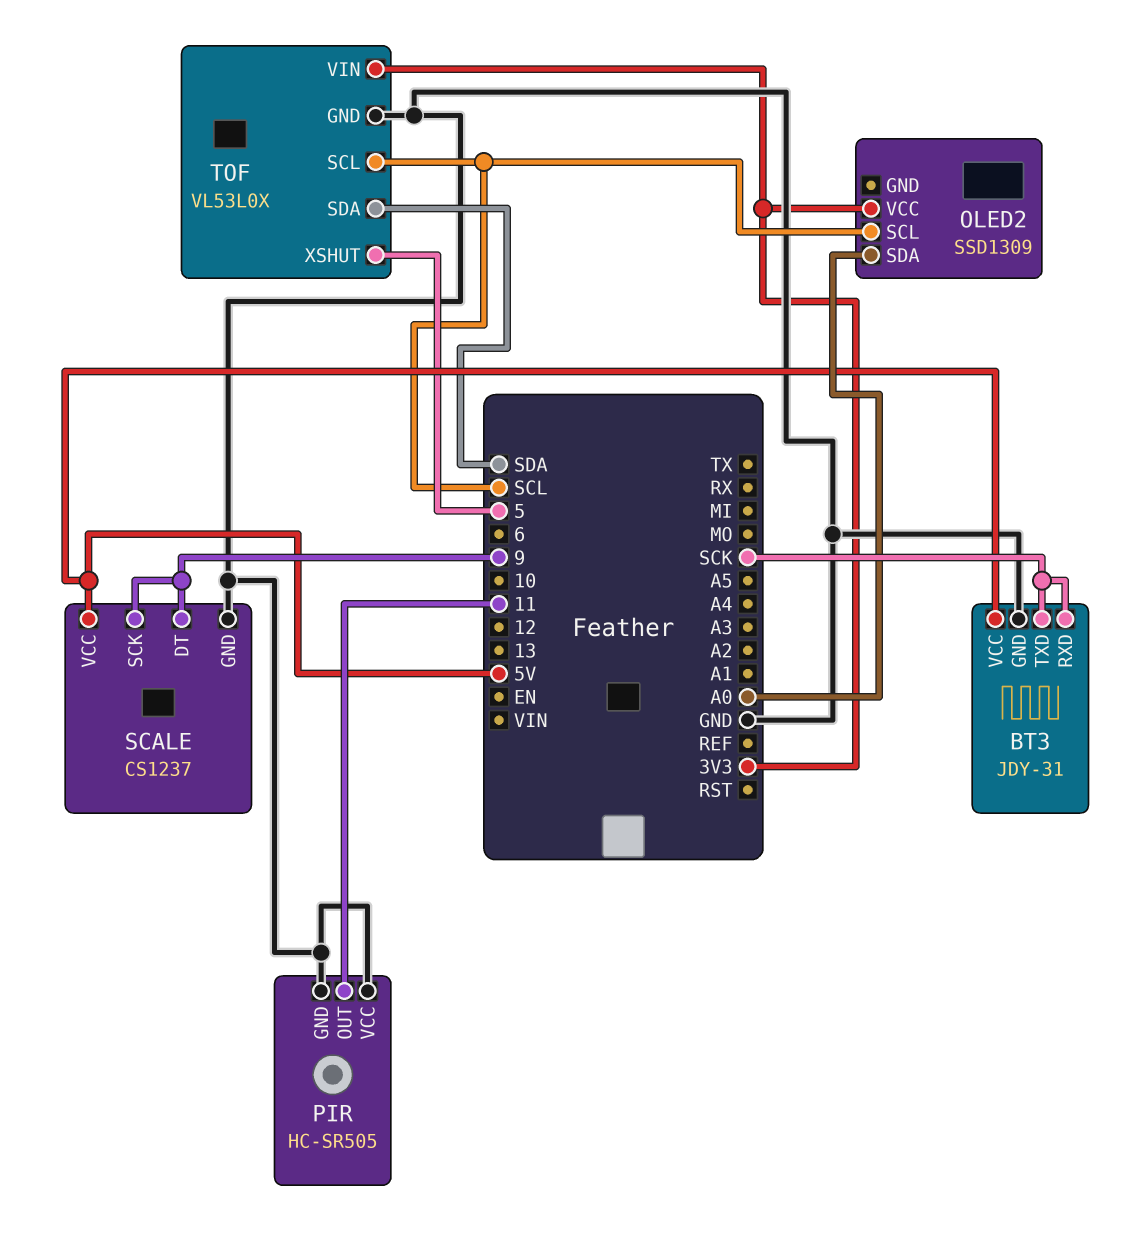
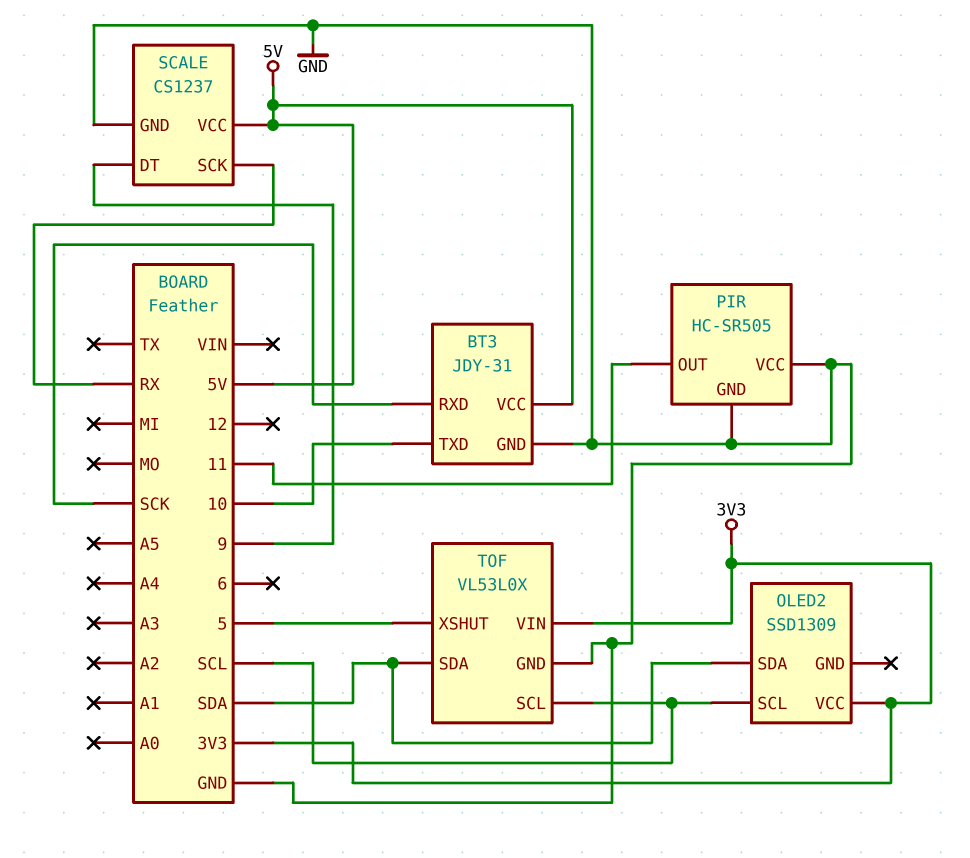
BT3 pin TXD: SCK -> 10
OLED2 pin SDA: A0 -> SDA
SCALE pin SCK: 9 -> RX

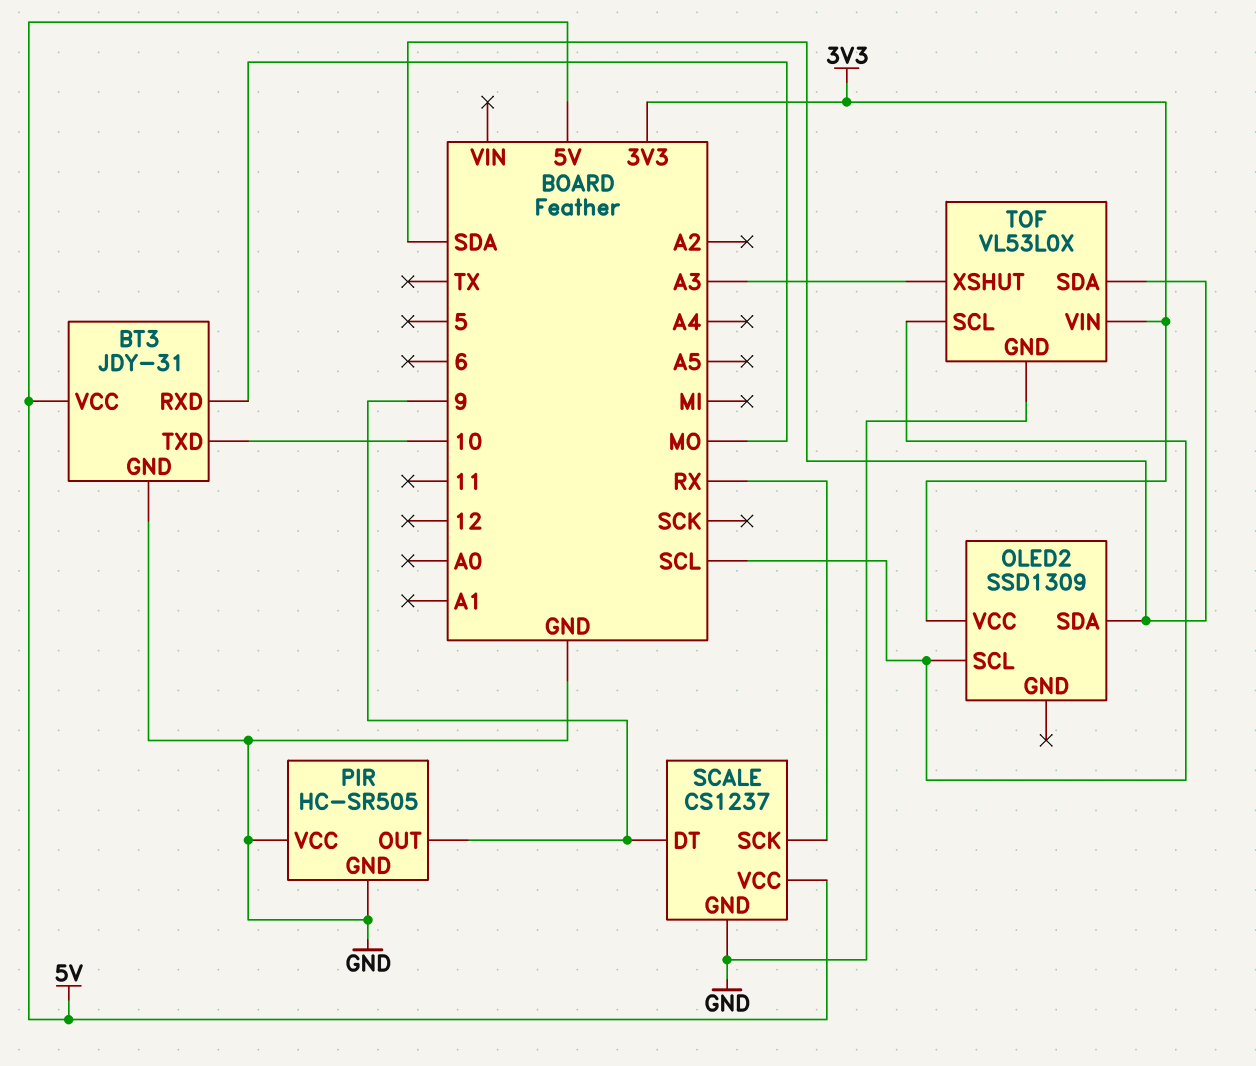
BT3 pin RXD: SCK -> MO
PIR pin OUT: 11 -> 9
TOF pin XSHUT: 5 -> A3

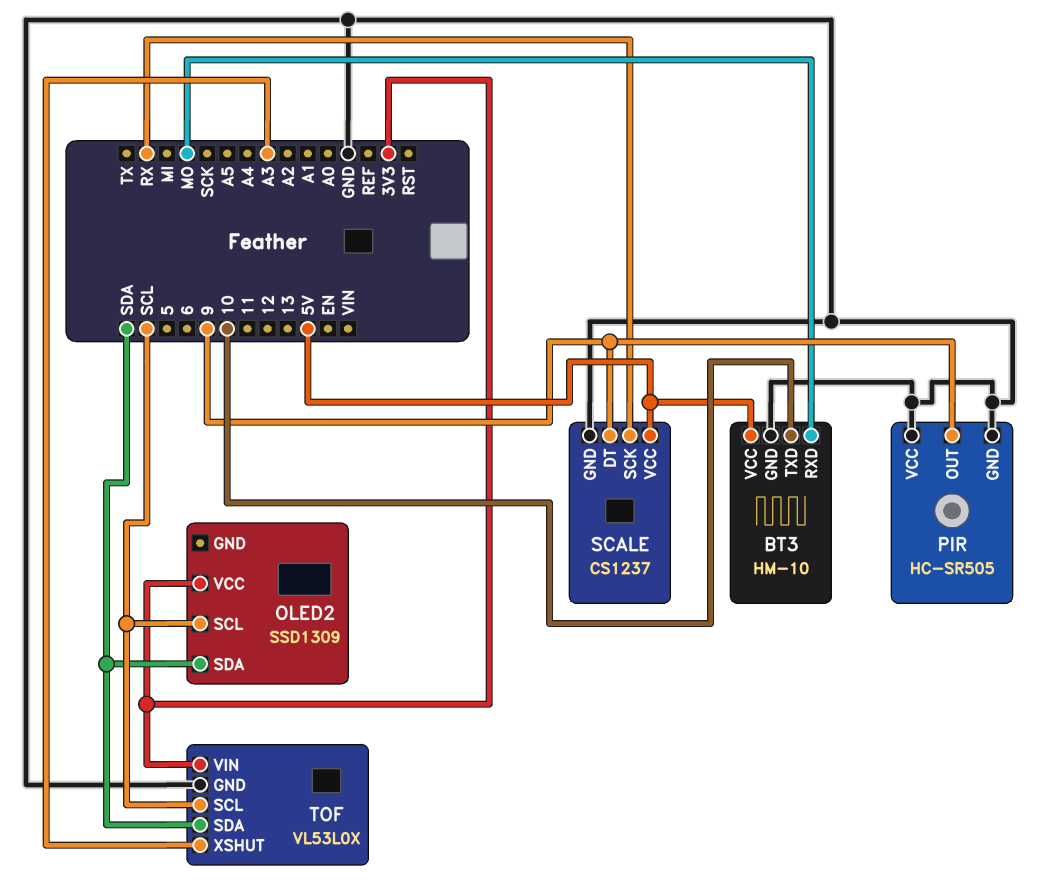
BT3: JDY-31 -> HM-10

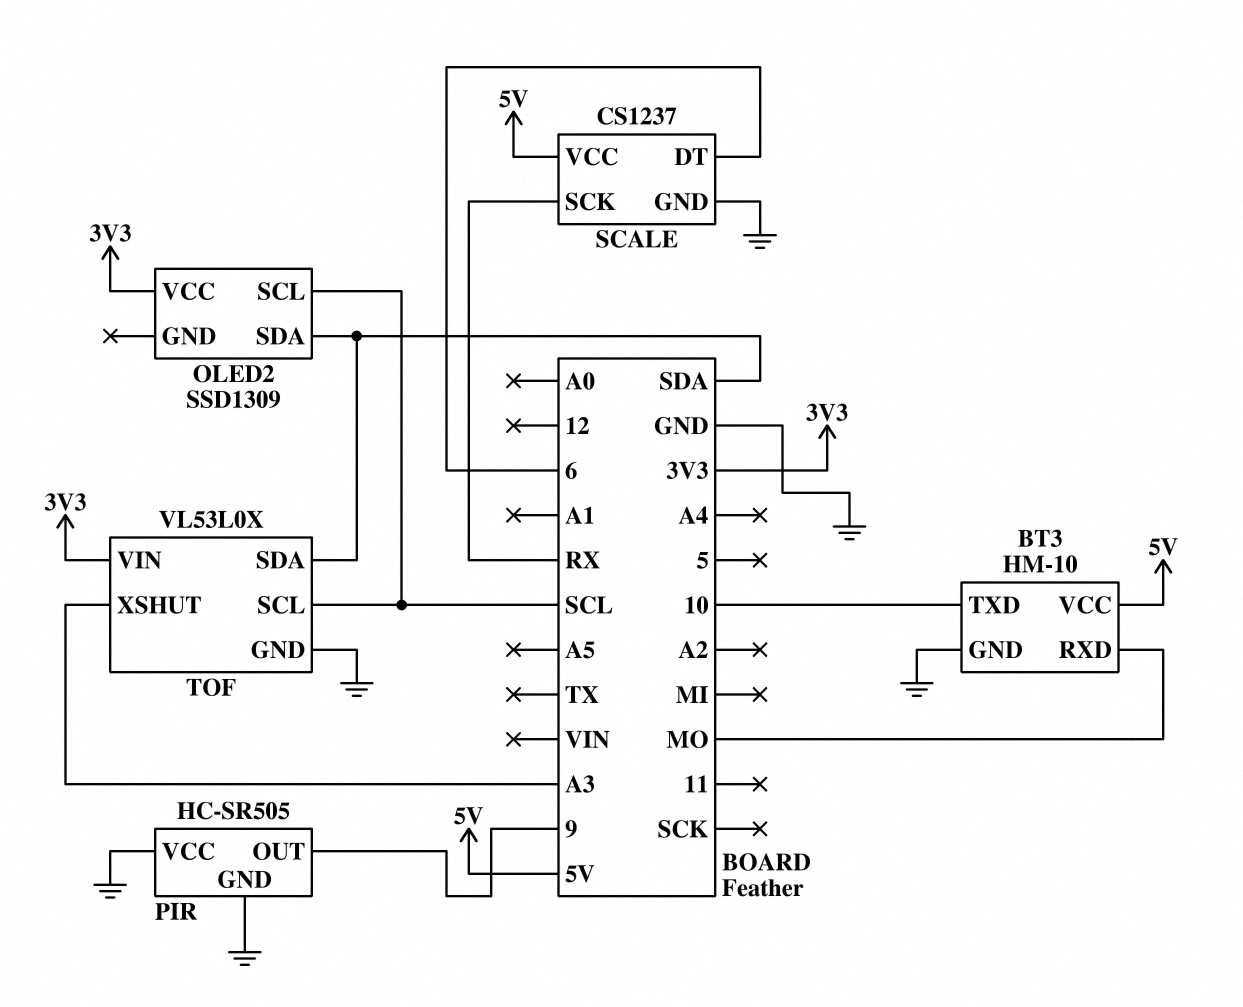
SCALE pin DT: 9 -> 6

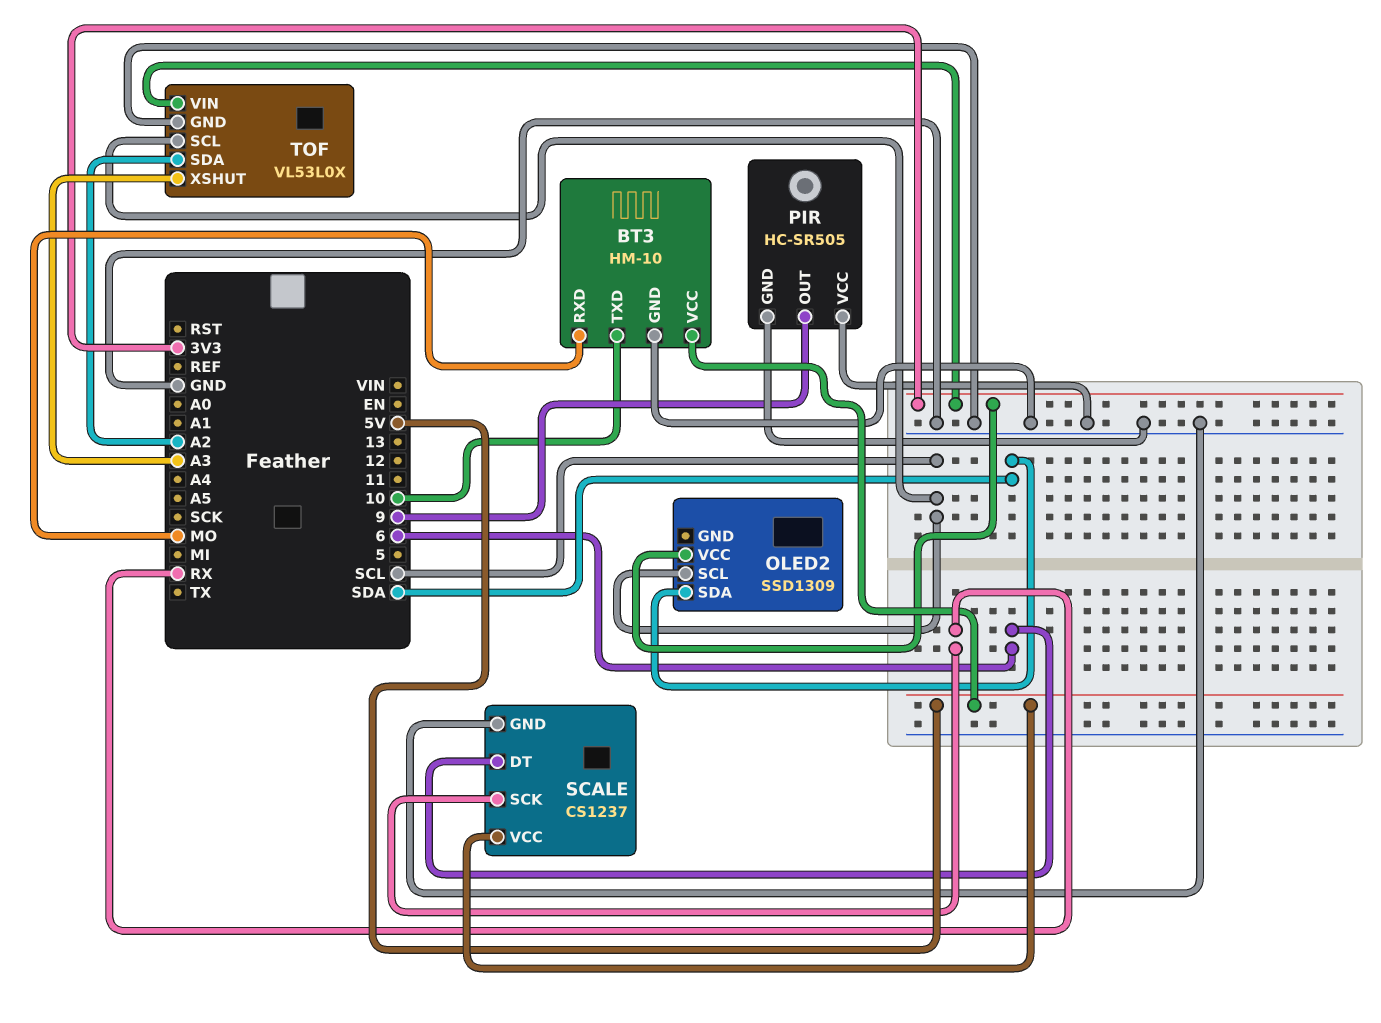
TOF pin SDA: SDA -> A2

